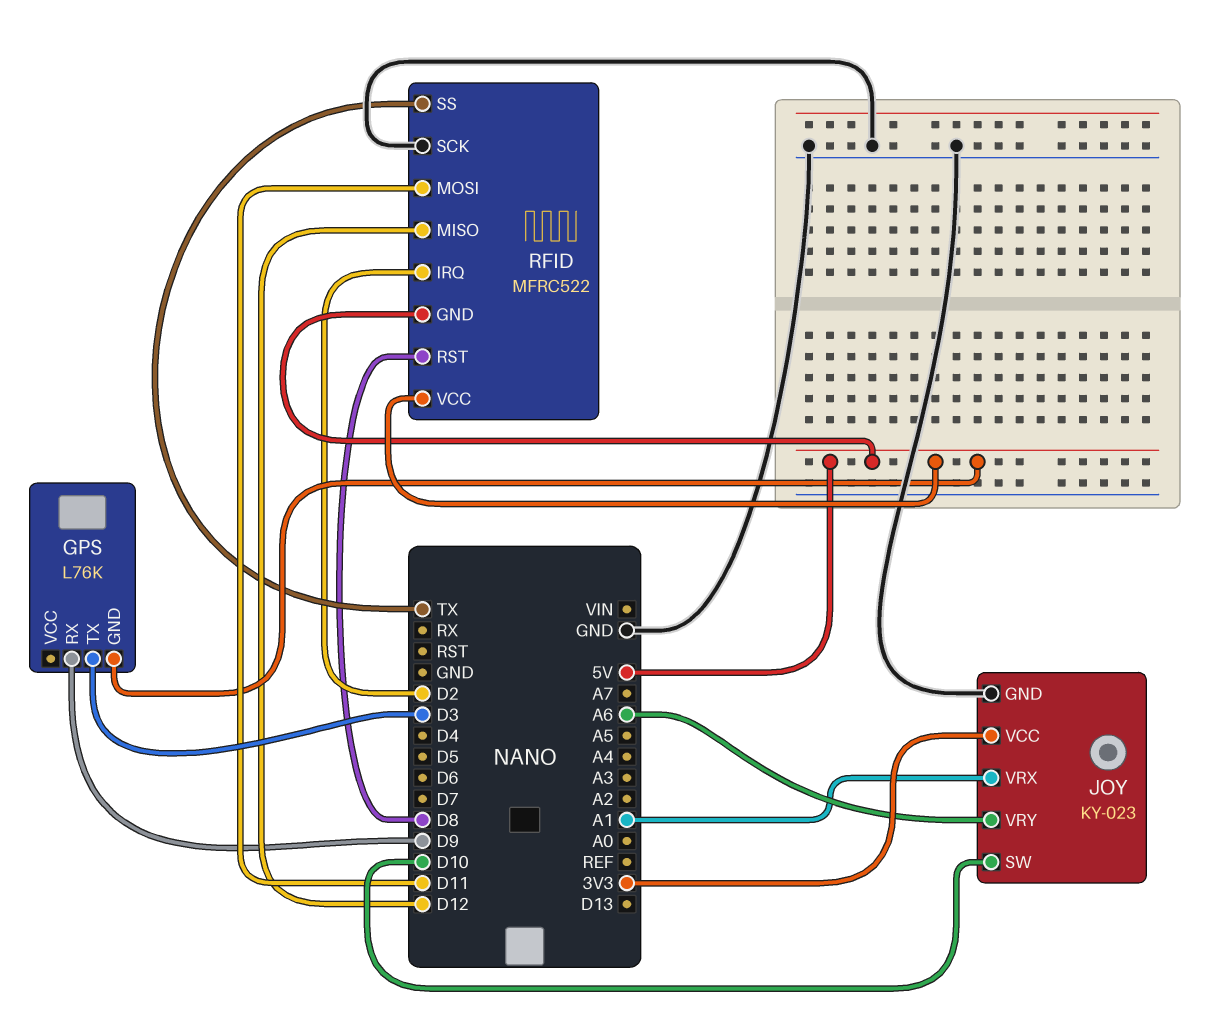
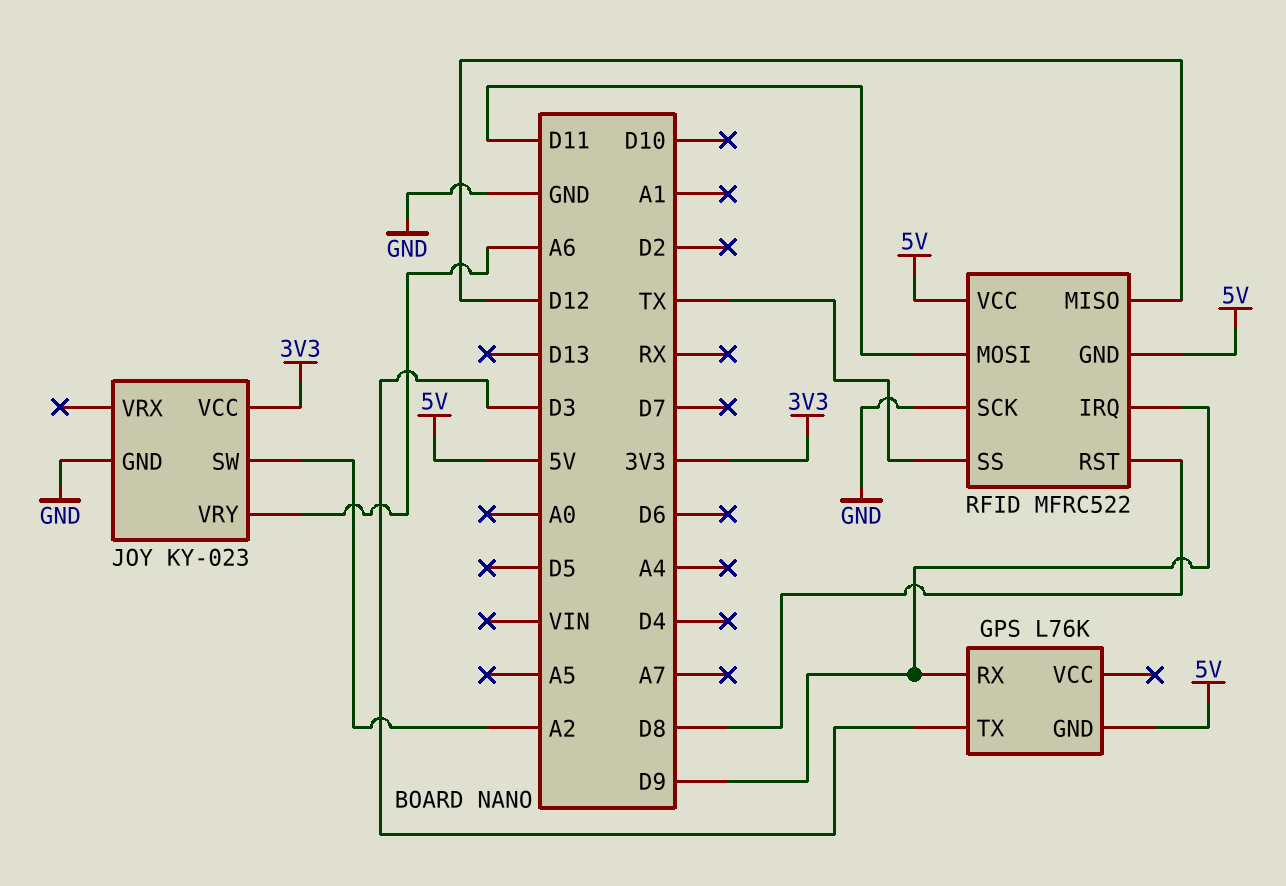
JOY pin SW: D10 -> A2
JOY pin VRX: A1 -> none
RFID pin IRQ: D2 -> D9

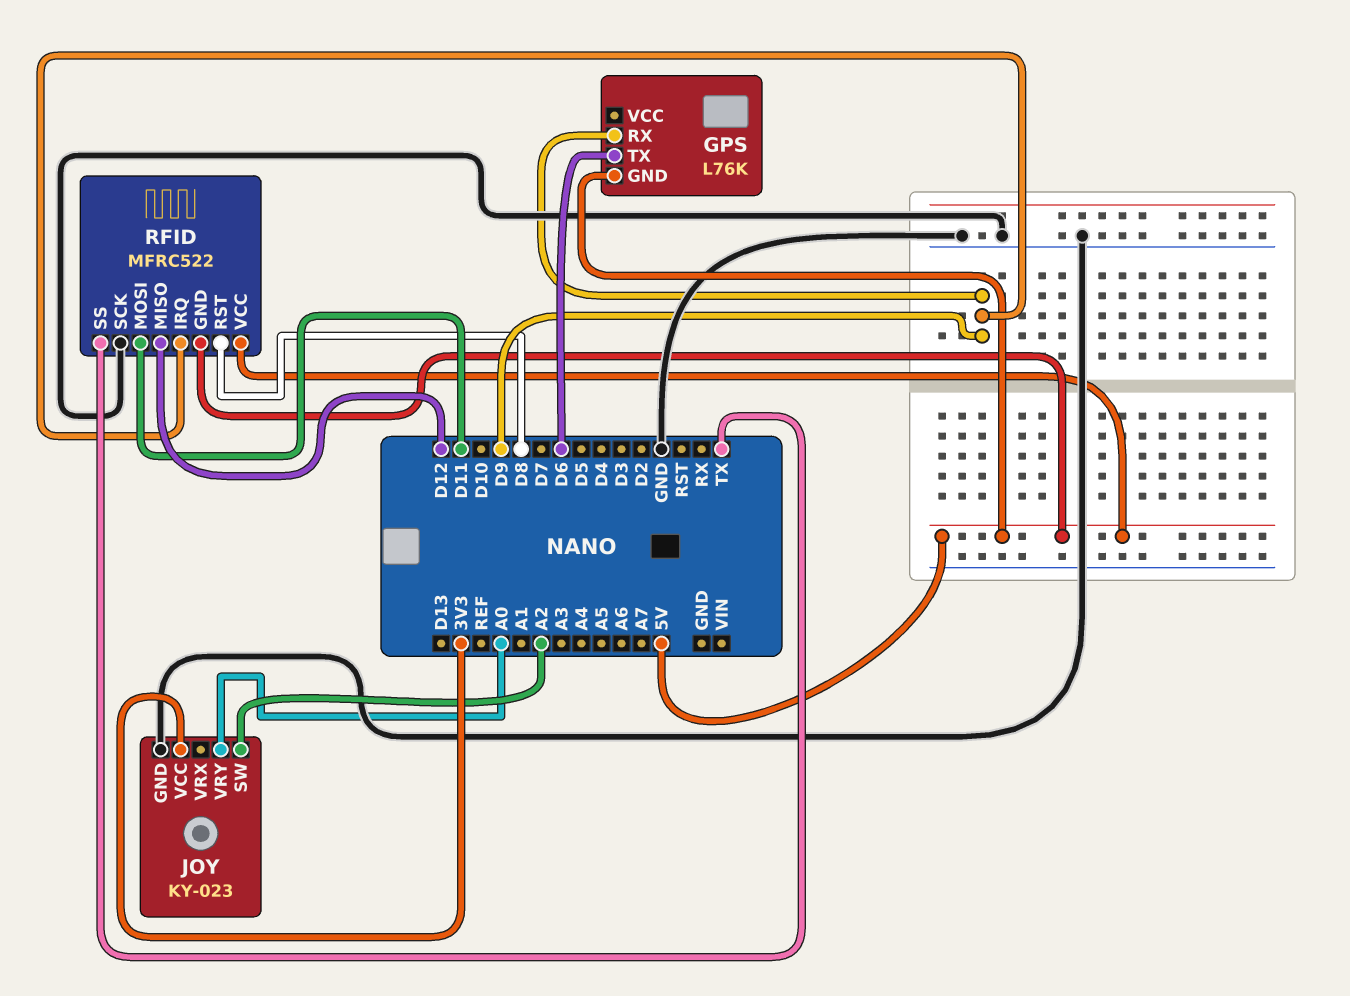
GPS pin TX: D3 -> D6
JOY pin VRY: A6 -> A0

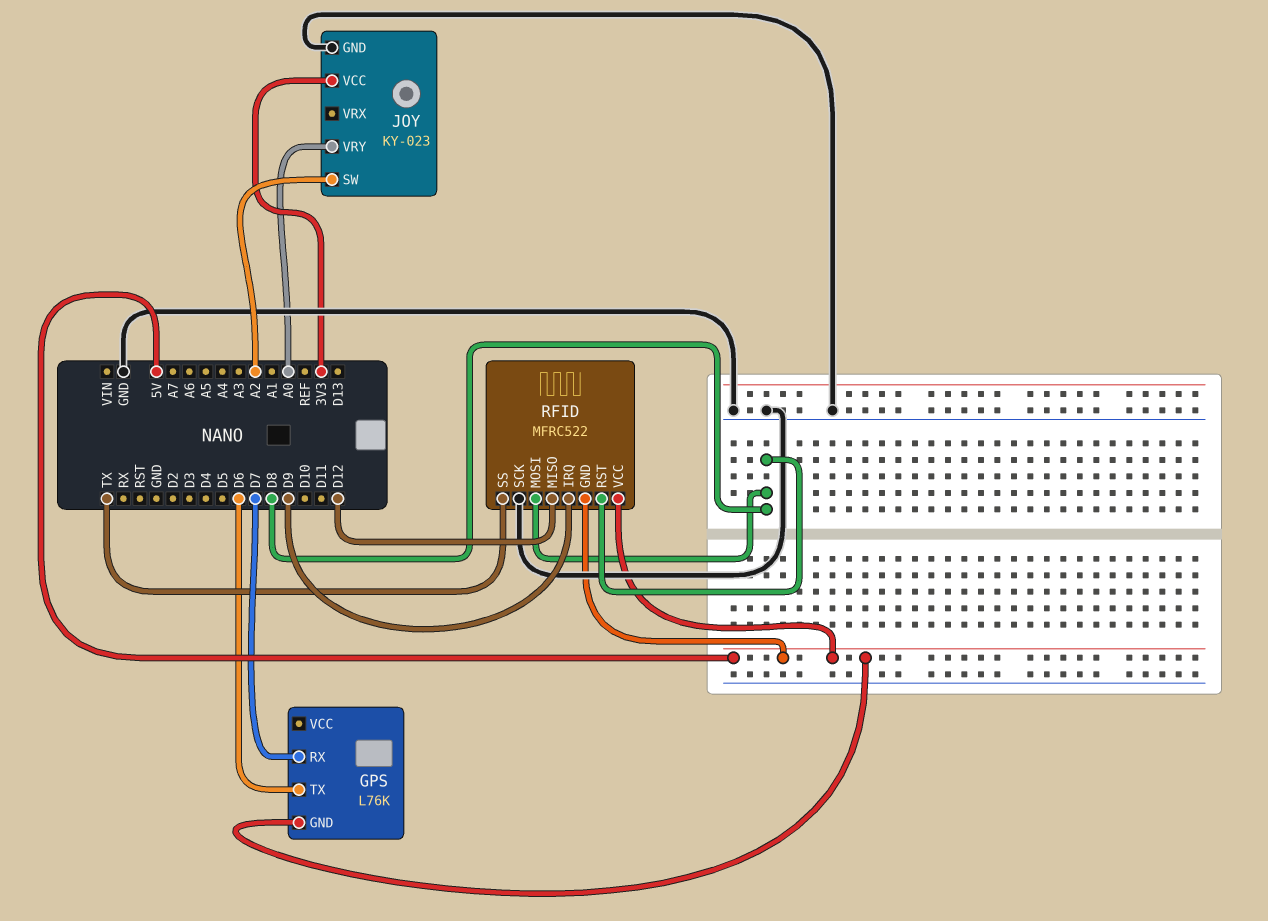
GPS pin RX: D9 -> D7
RFID pin MOSI: D11 -> D8

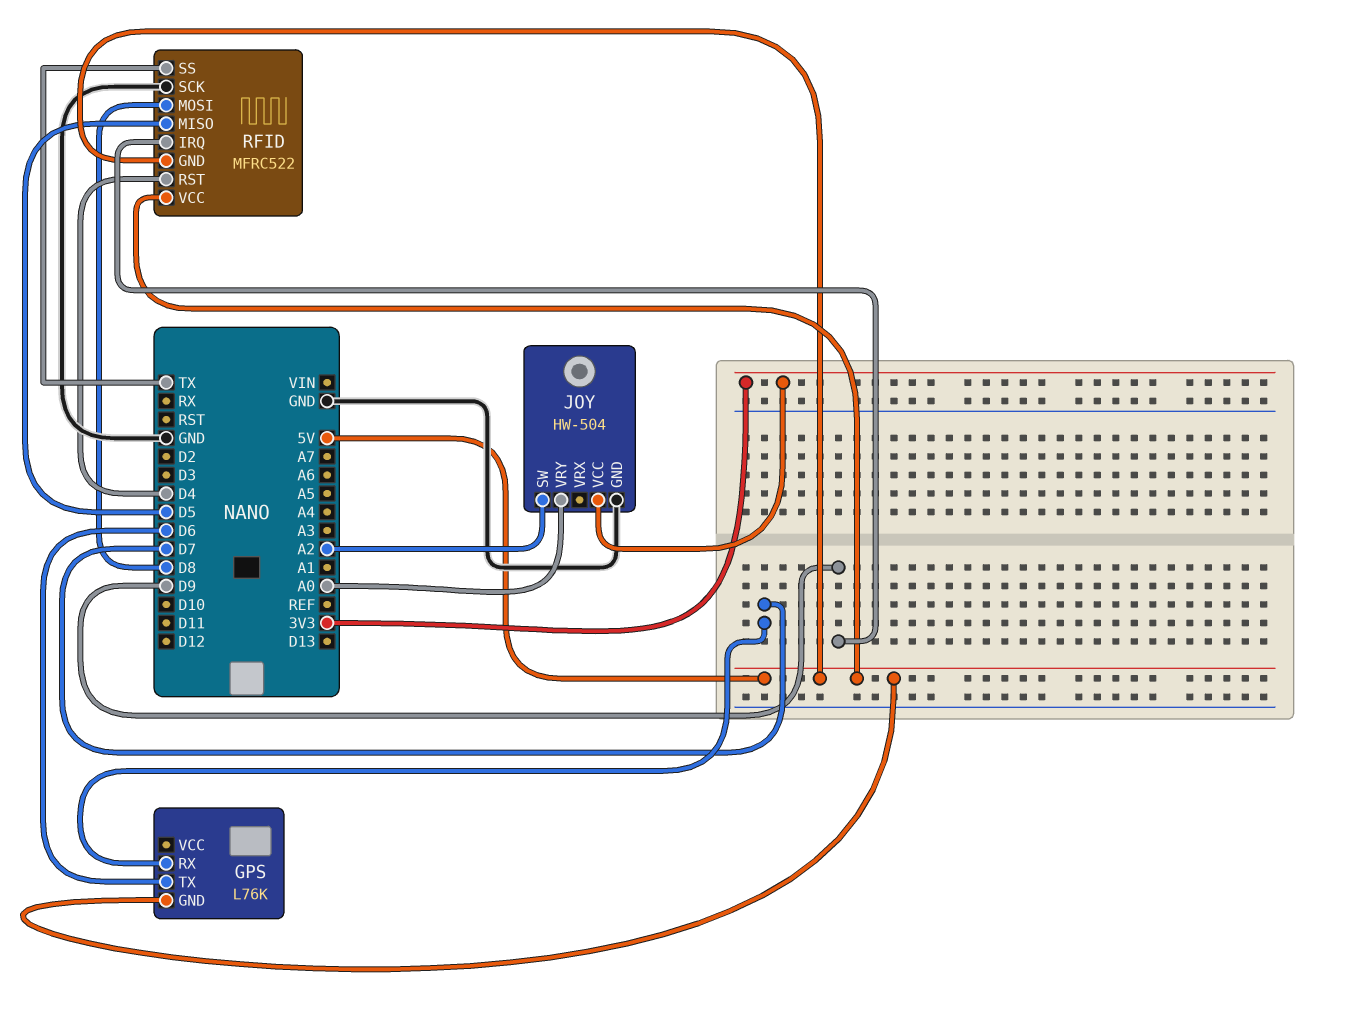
JOY: KY-023 -> HW-504
RFID pin MISO: D12 -> D5
RFID pin RST: D8 -> D4

